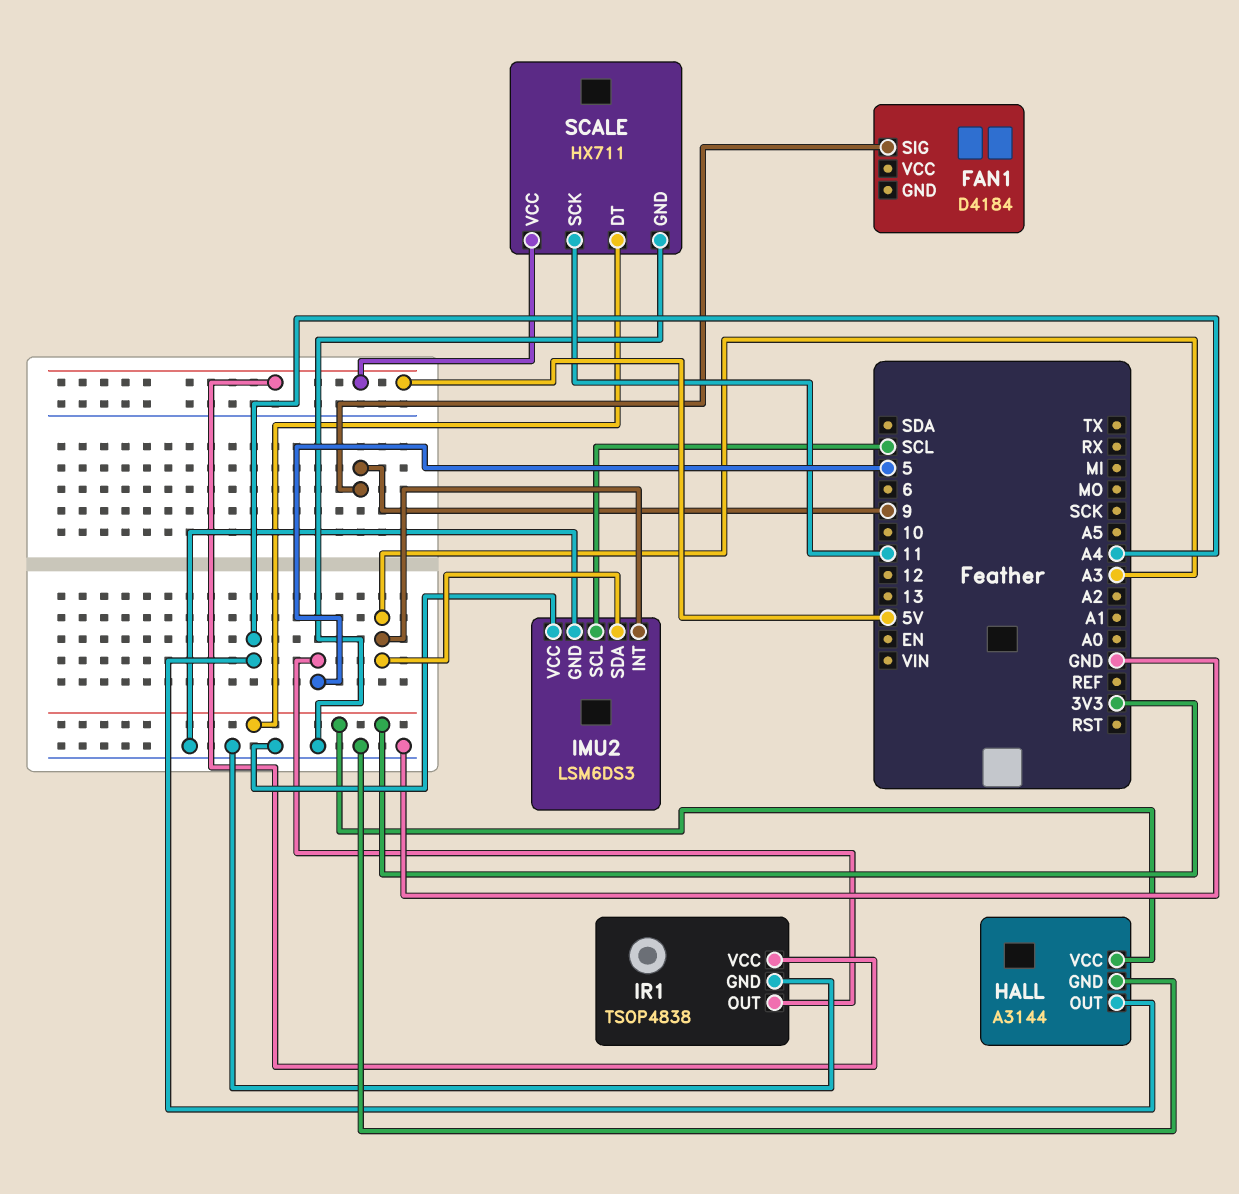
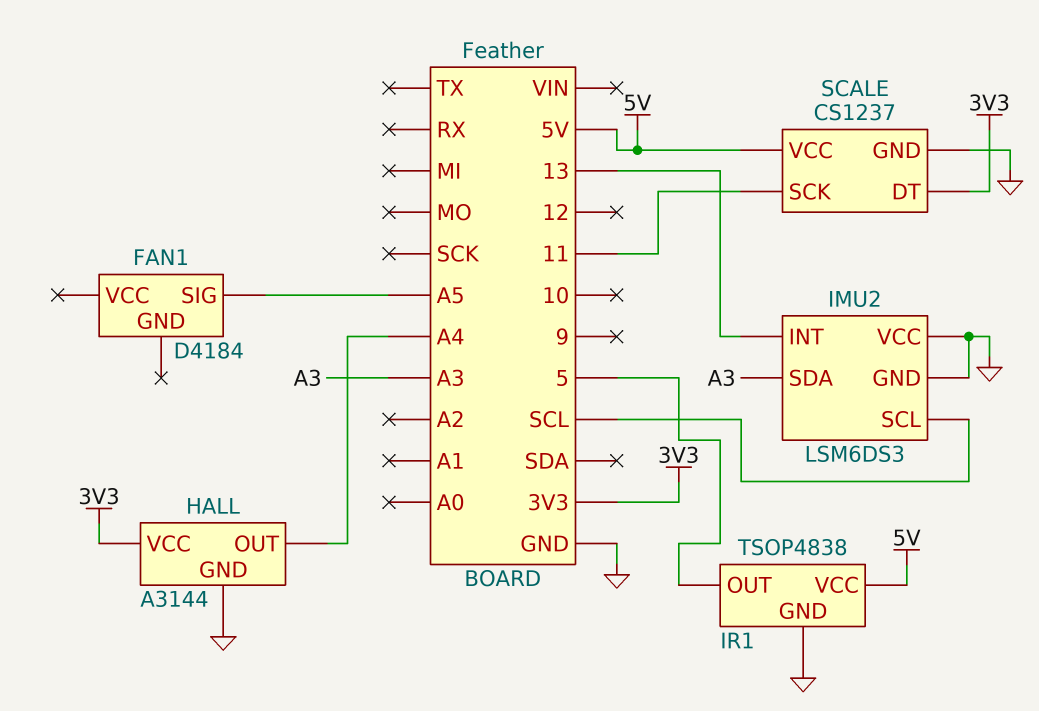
FAN1 pin SIG: 9 -> A5
IMU2 pin INT: A3 -> 13
SCALE: HX711 -> CS1237

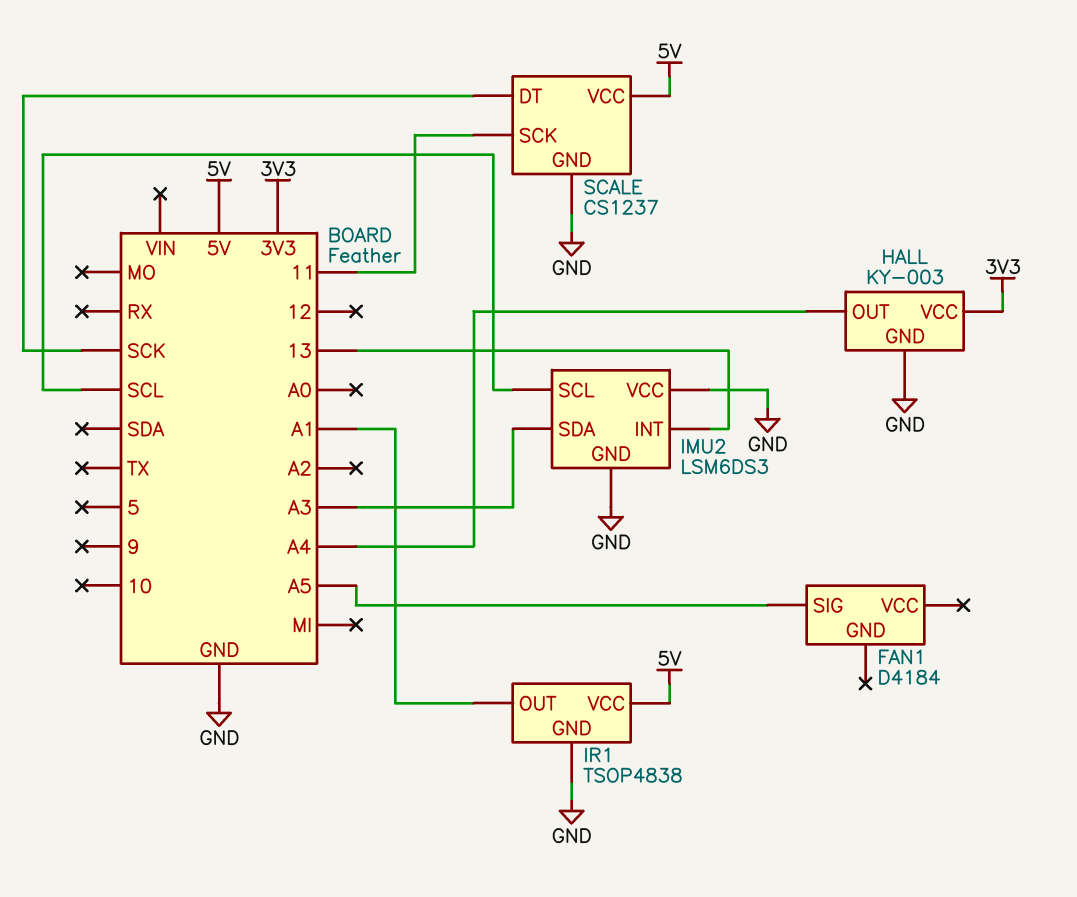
HALL: A3144 -> KY-003
IR1 pin OUT: 5 -> A1
SCALE pin DT: 3V3 -> SCK

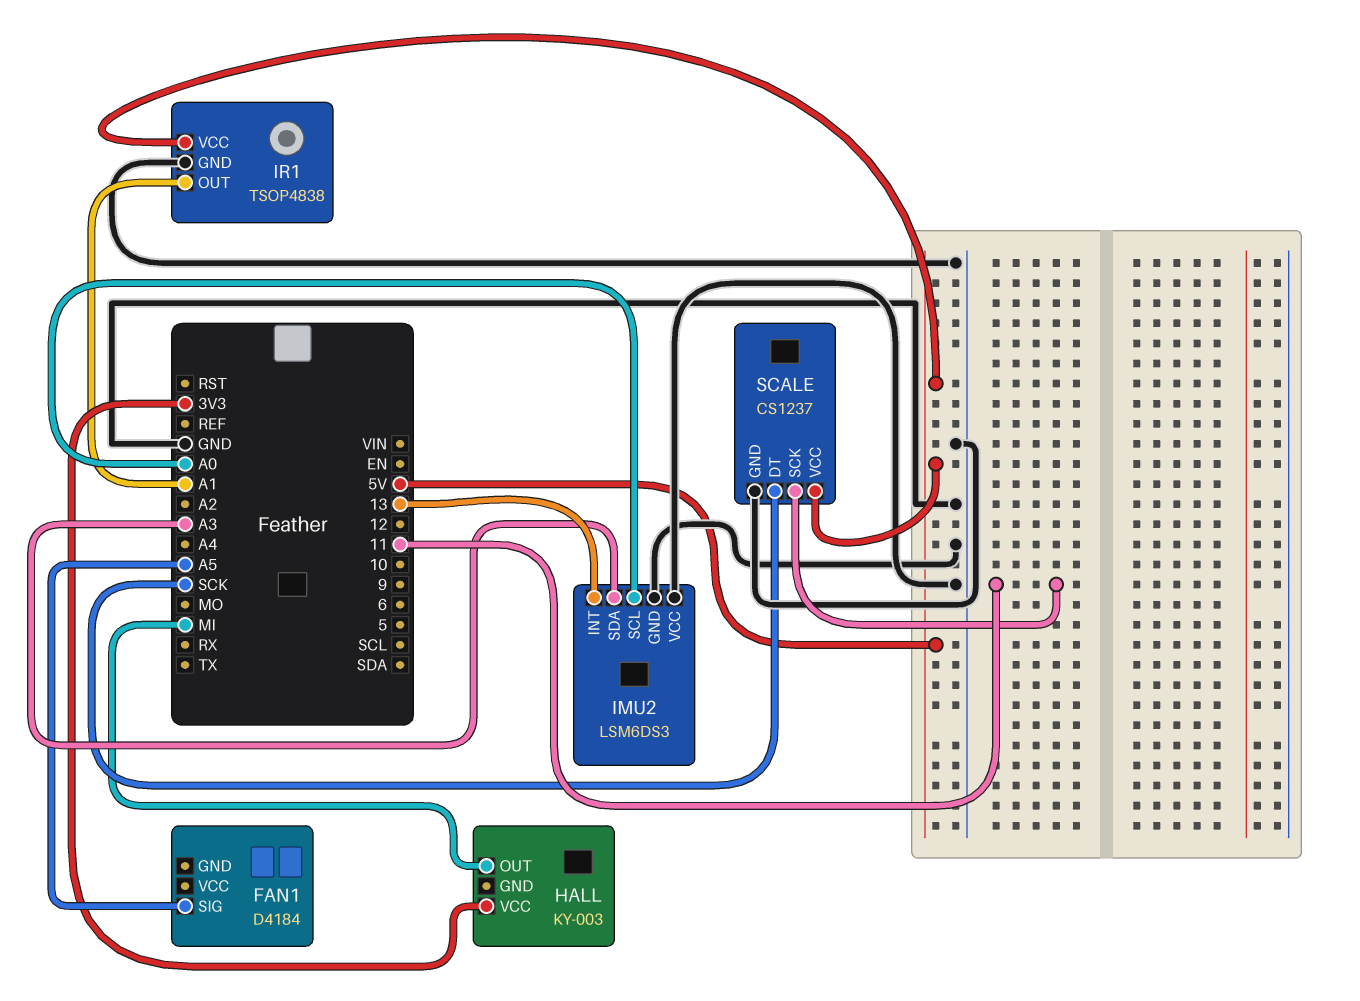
HALL pin GND: GND -> none
HALL pin OUT: A4 -> MI
IMU2 pin SCL: SCL -> A0

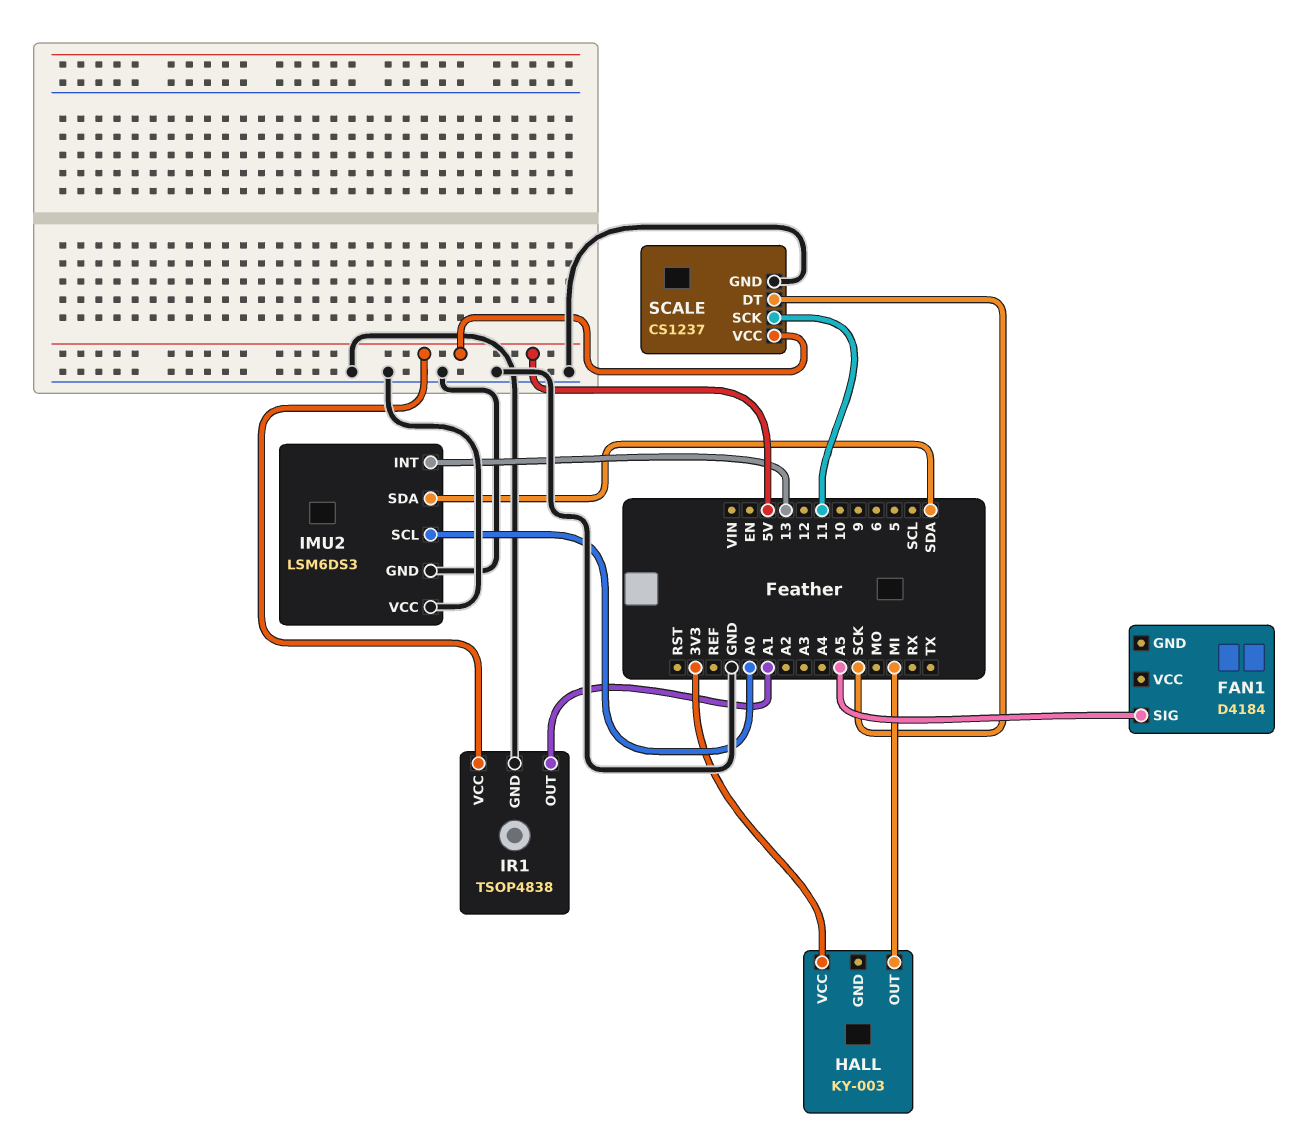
IMU2 pin SDA: A3 -> SDA

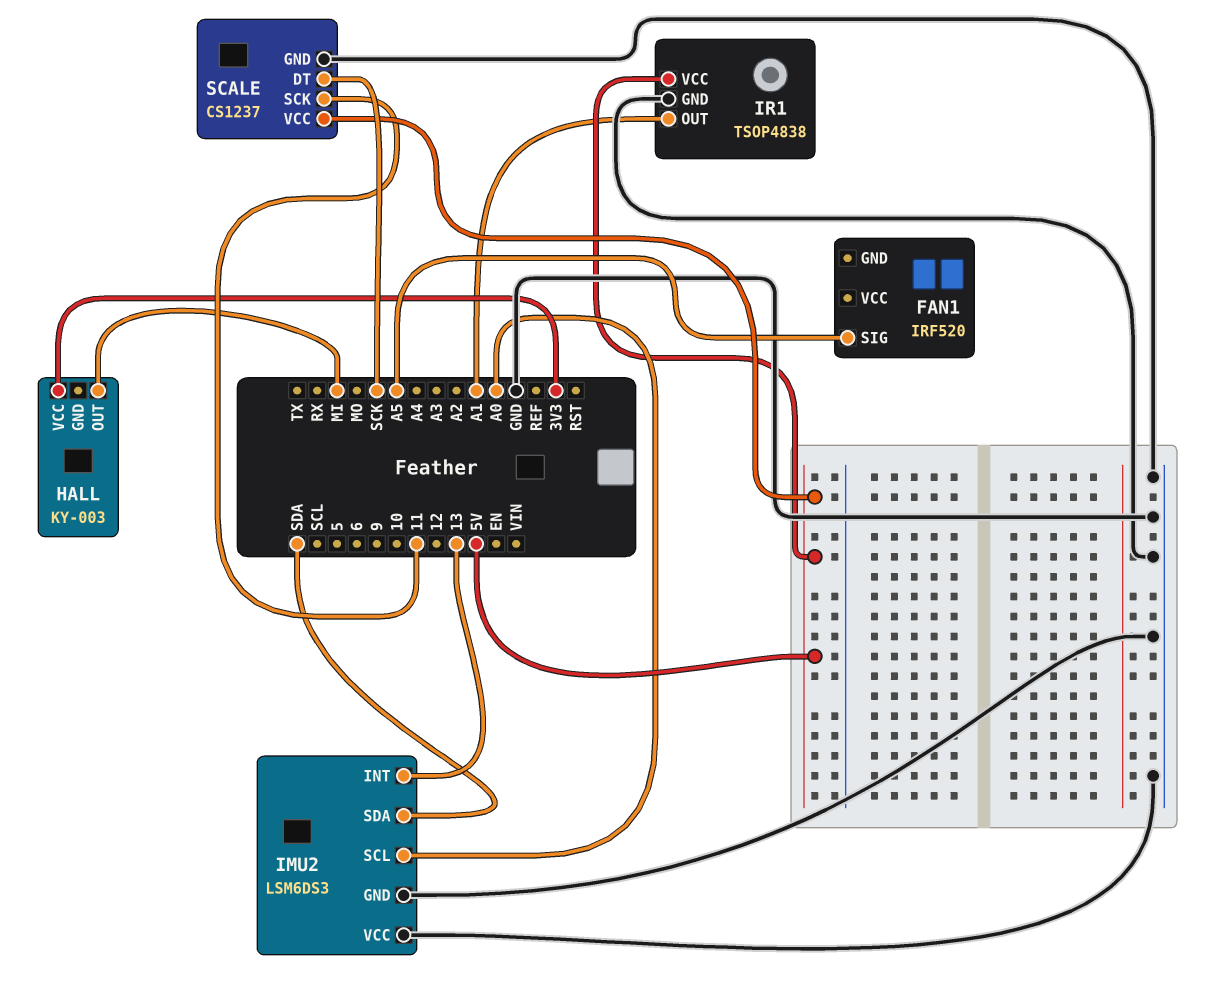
FAN1: D4184 -> IRF520

